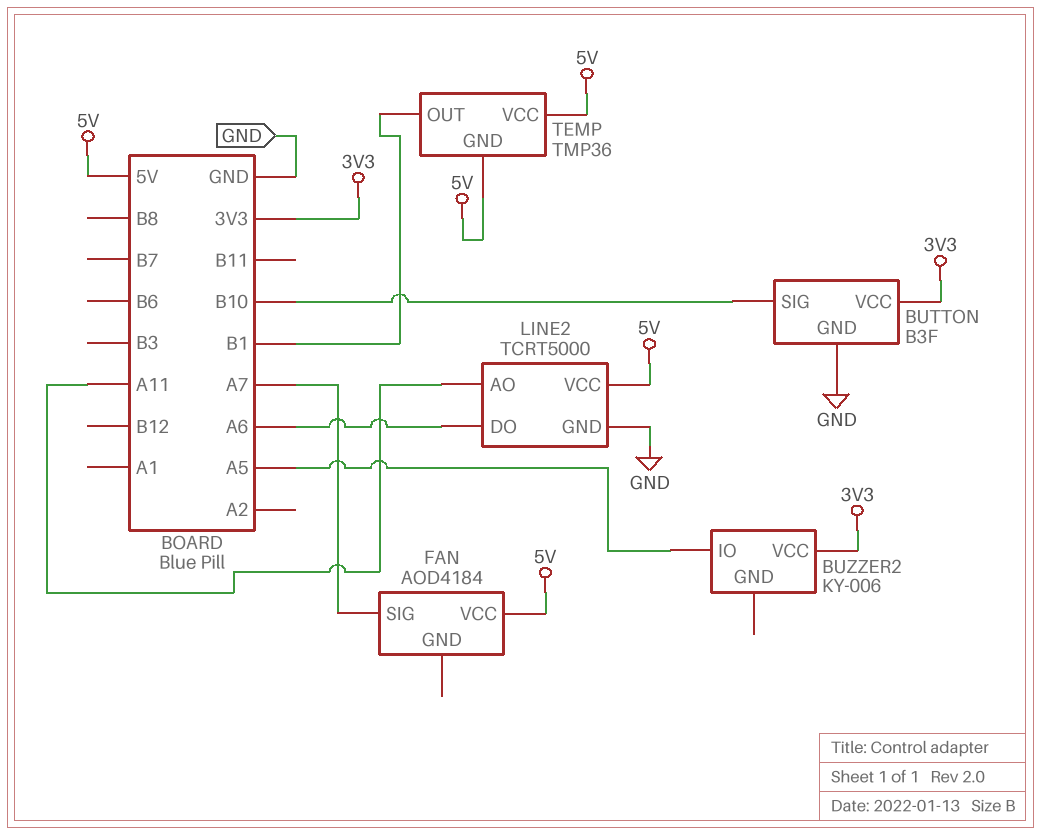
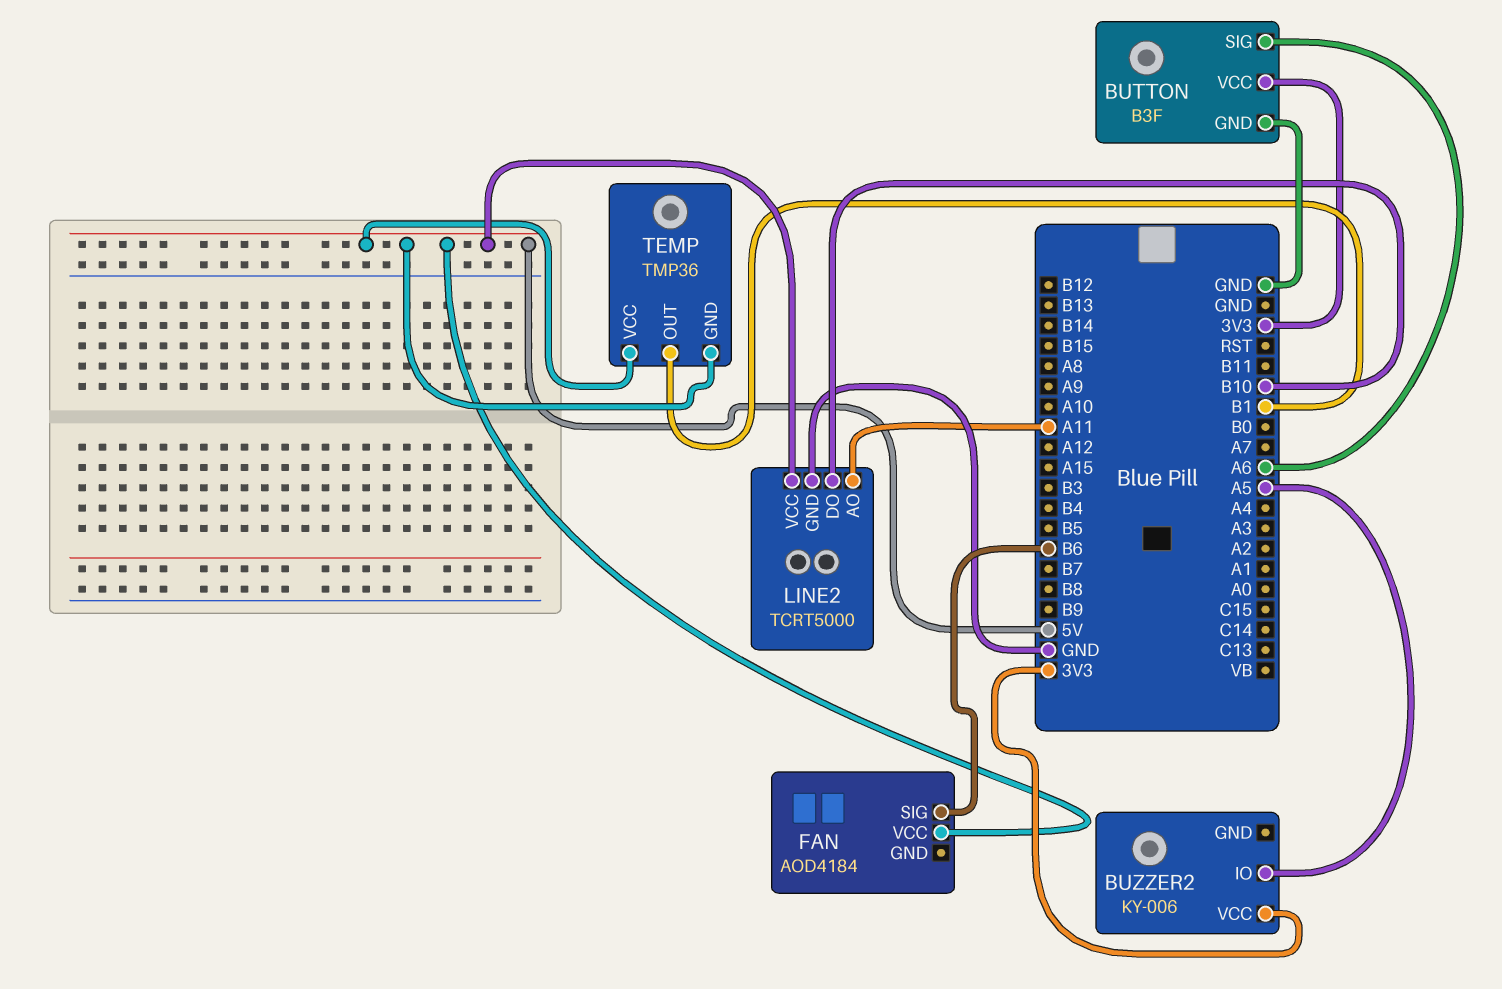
BUTTON pin SIG: B10 -> A6
FAN pin SIG: A7 -> B6
LINE2 pin DO: A6 -> B10

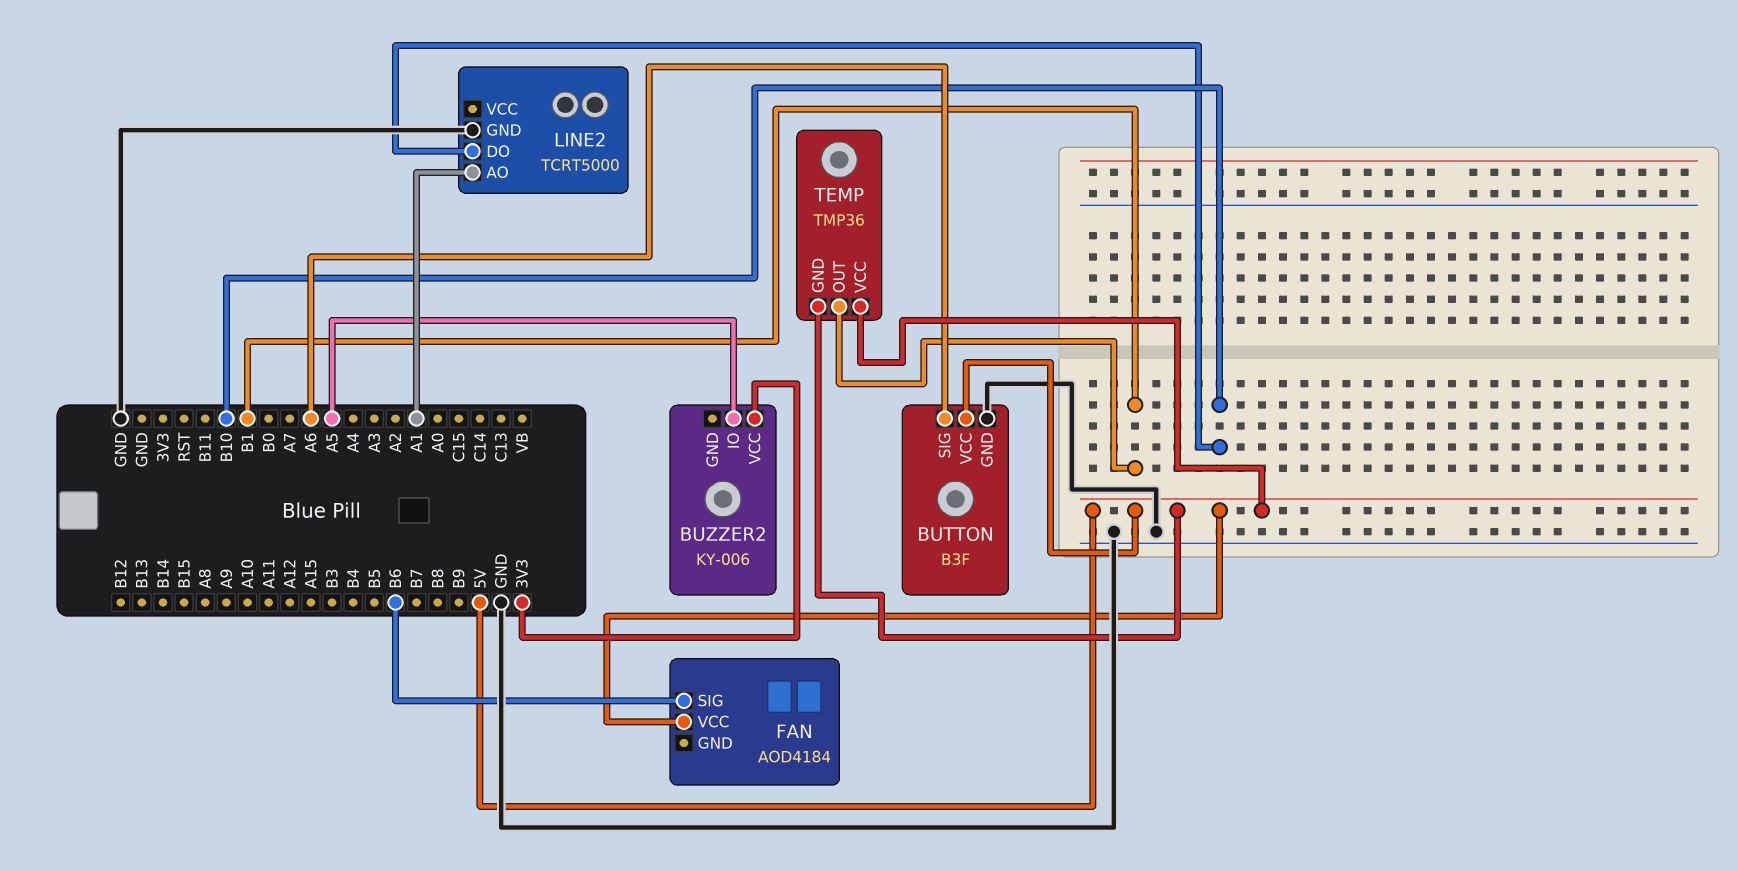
BUTTON pin VCC: 3V3 -> 5V
LINE2 pin AO: A11 -> A1
LINE2 pin VCC: 5V -> none

